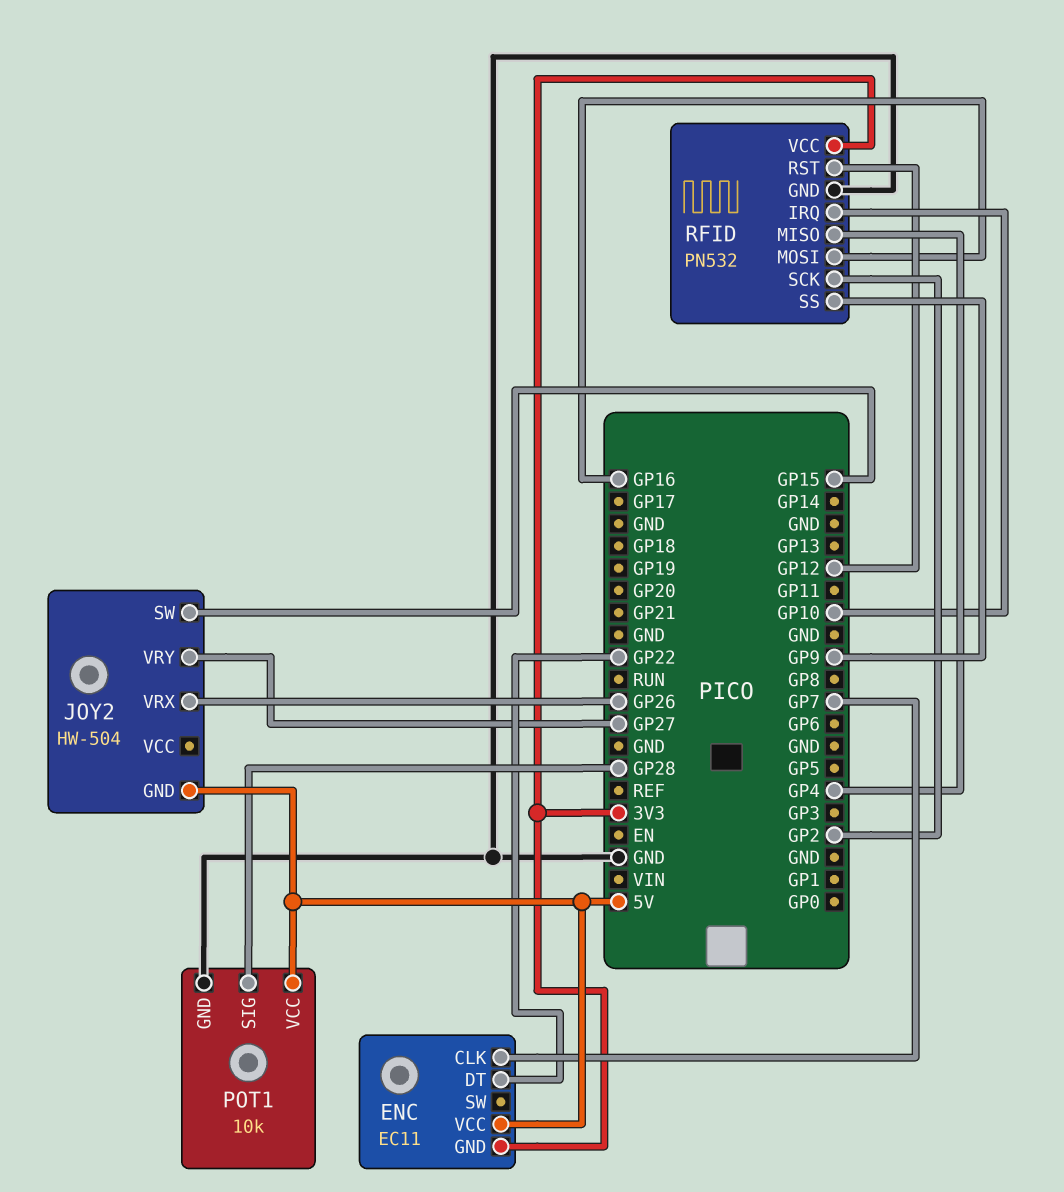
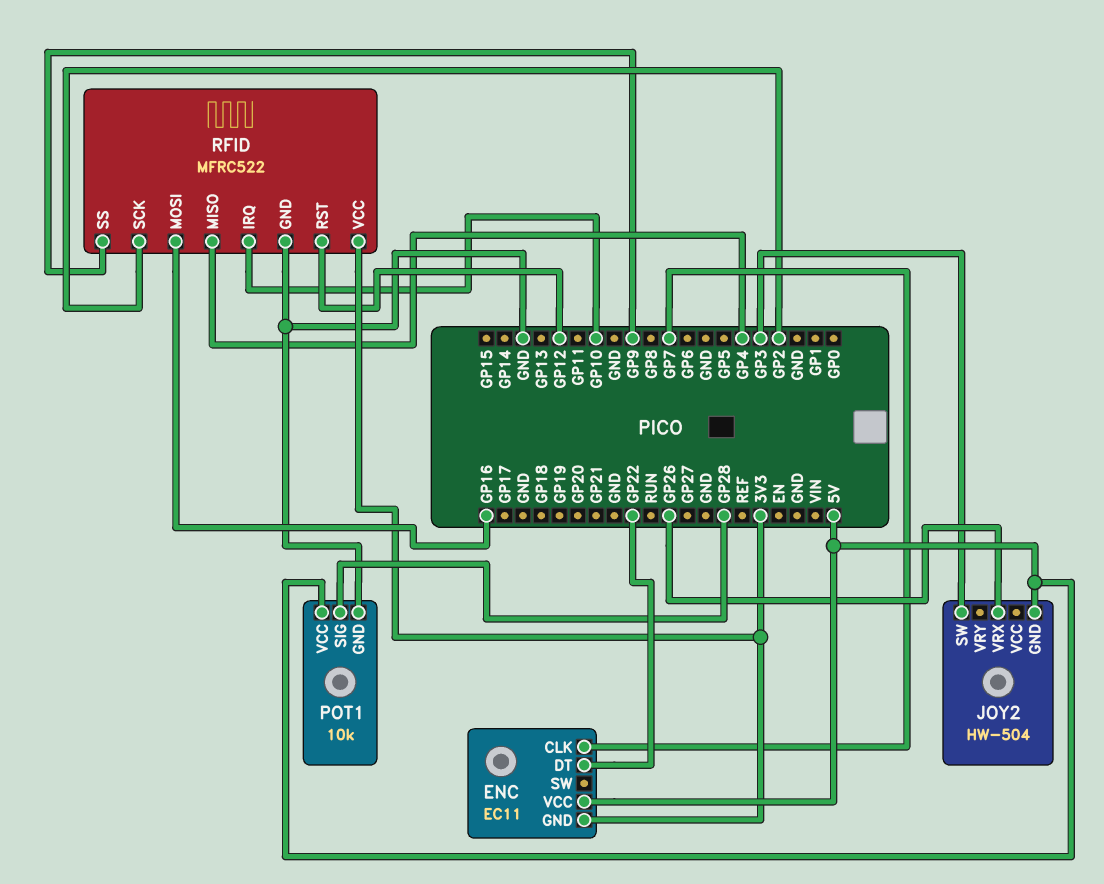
JOY2 pin SW: GP15 -> GP3
JOY2 pin VRY: GP27 -> none
RFID: PN532 -> MFRC522

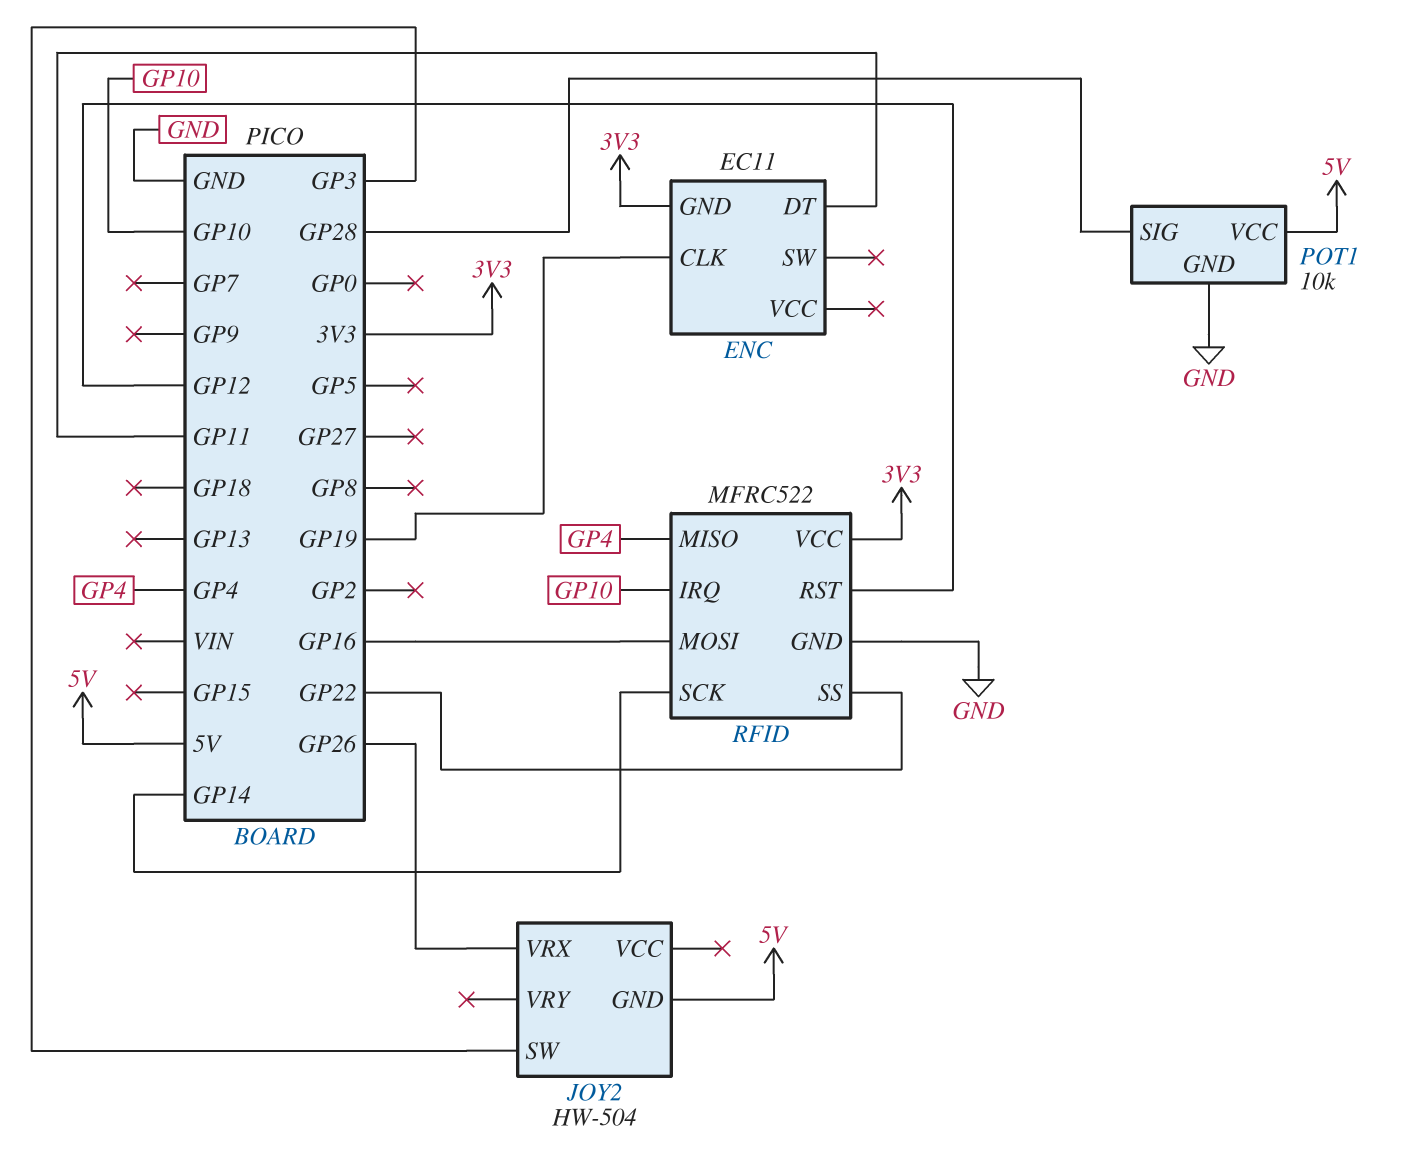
ENC pin CLK: GP7 -> GP19
ENC pin DT: GP22 -> GP11
ENC pin VCC: 5V -> none
RFID pin SCK: GP2 -> GP14
RFID pin SS: GP9 -> GP22

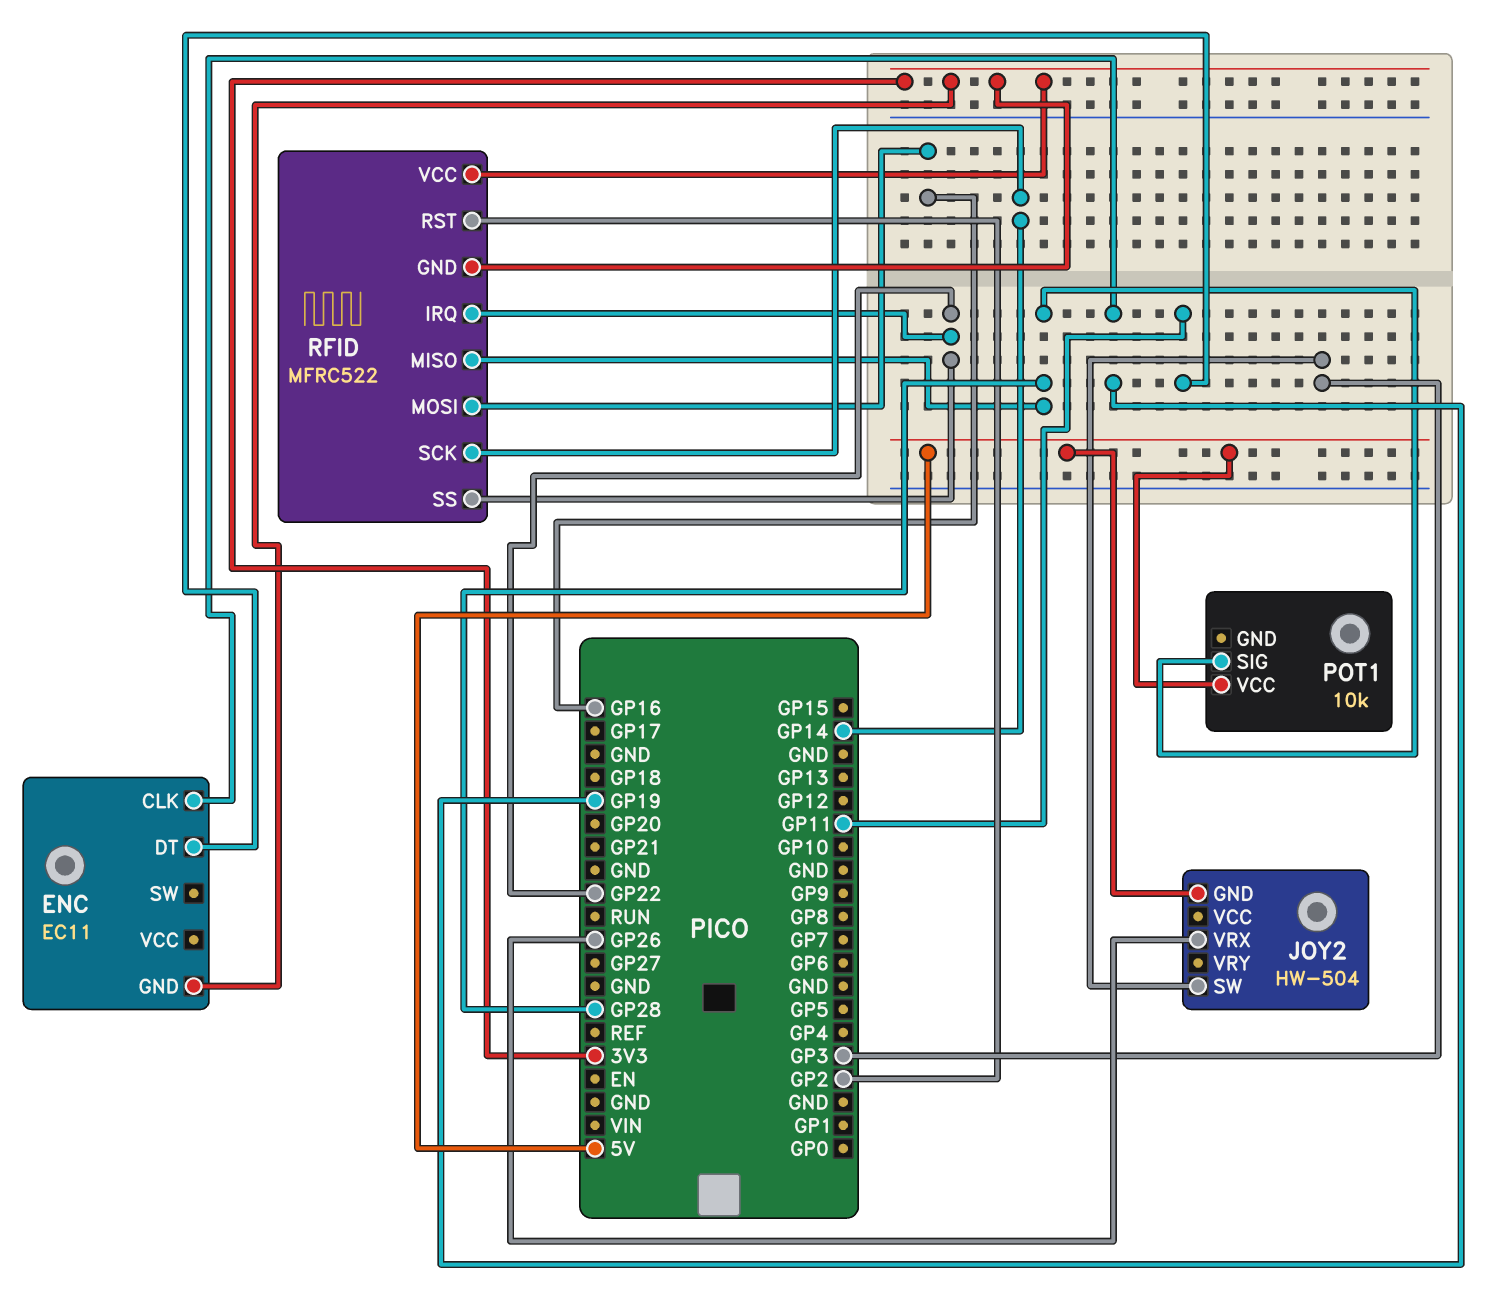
POT1 pin GND: GND -> none
RFID pin GND: GND -> 3V3
RFID pin IRQ: GP10 -> GP22
RFID pin MISO: GP4 -> GP28
RFID pin RST: GP12 -> GP2

